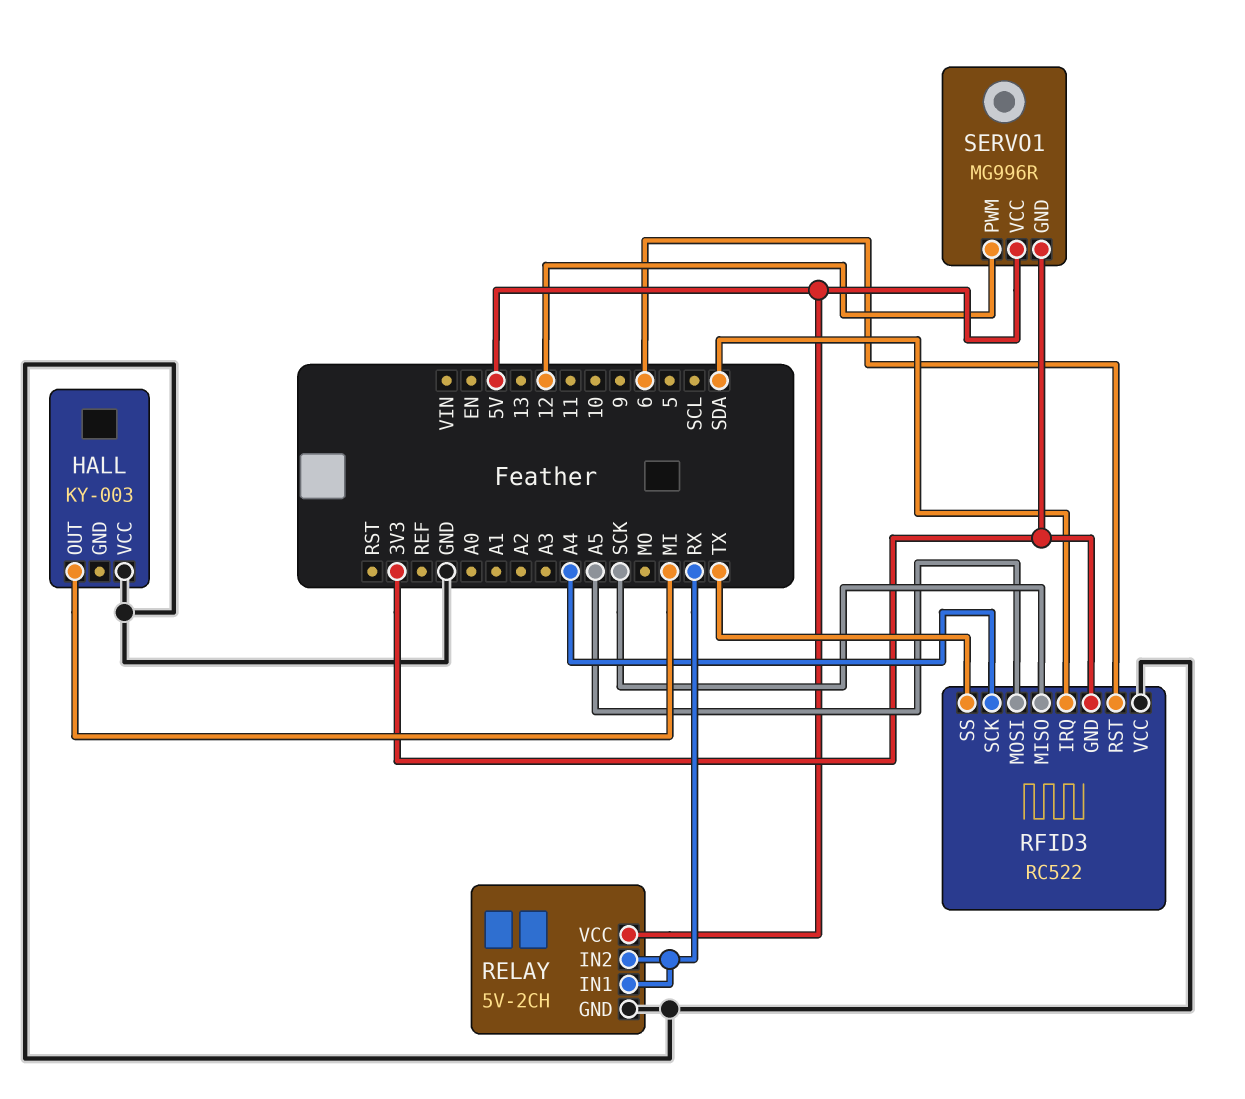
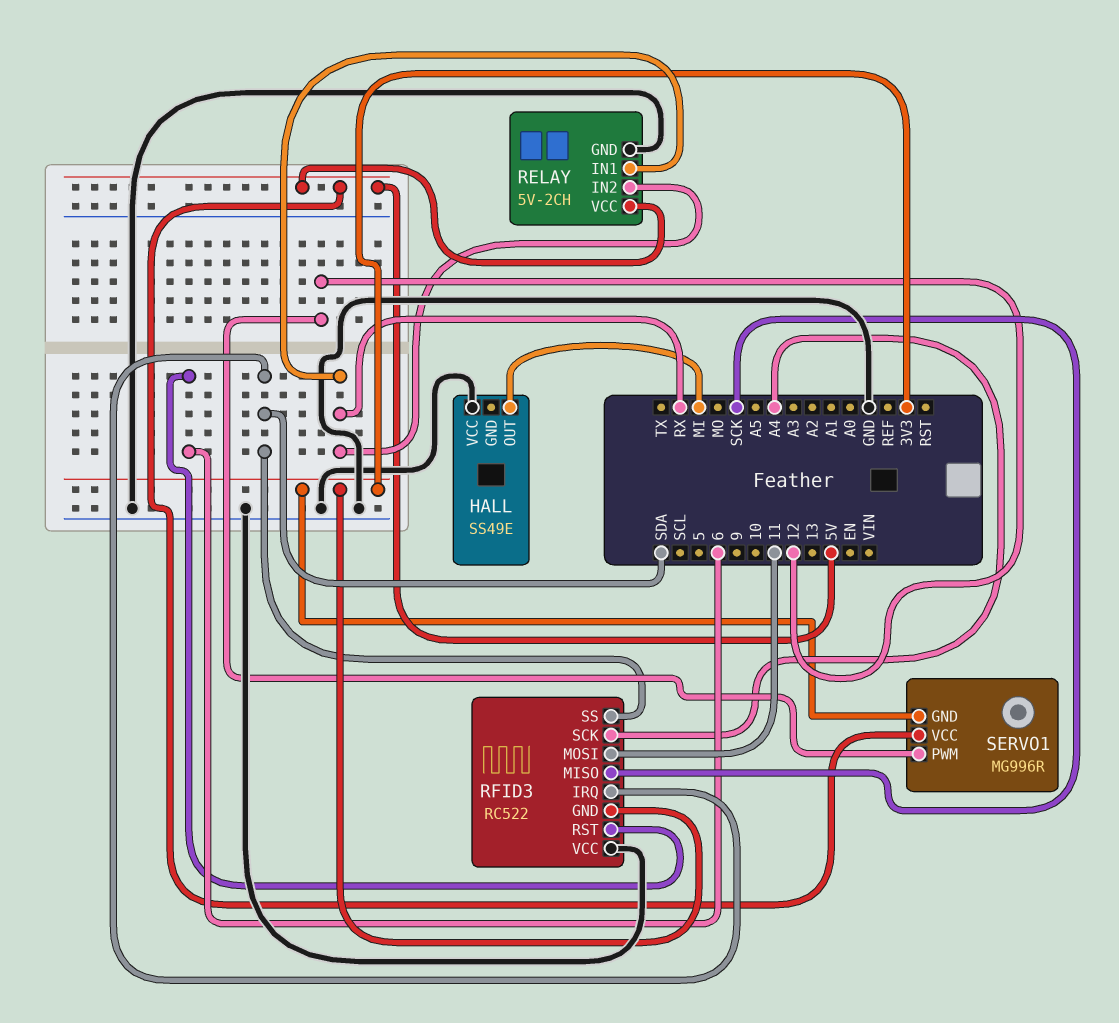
HALL: KY-003 -> SS49E
RFID3 pin MOSI: A5 -> 11
RFID3 pin SS: TX -> SDA

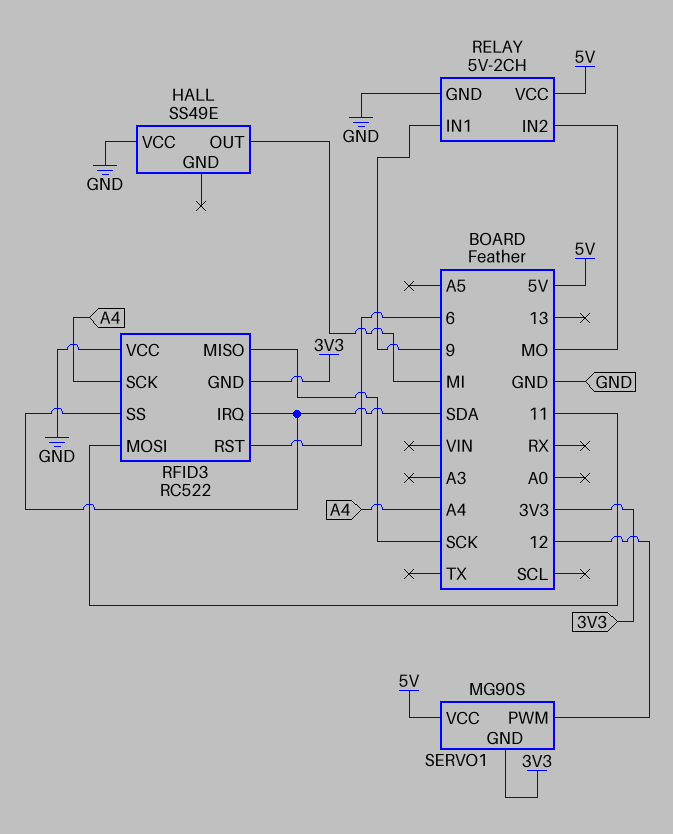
RELAY pin IN1: RX -> 9
RELAY pin IN2: RX -> MO
SERVO1: MG996R -> MG90S

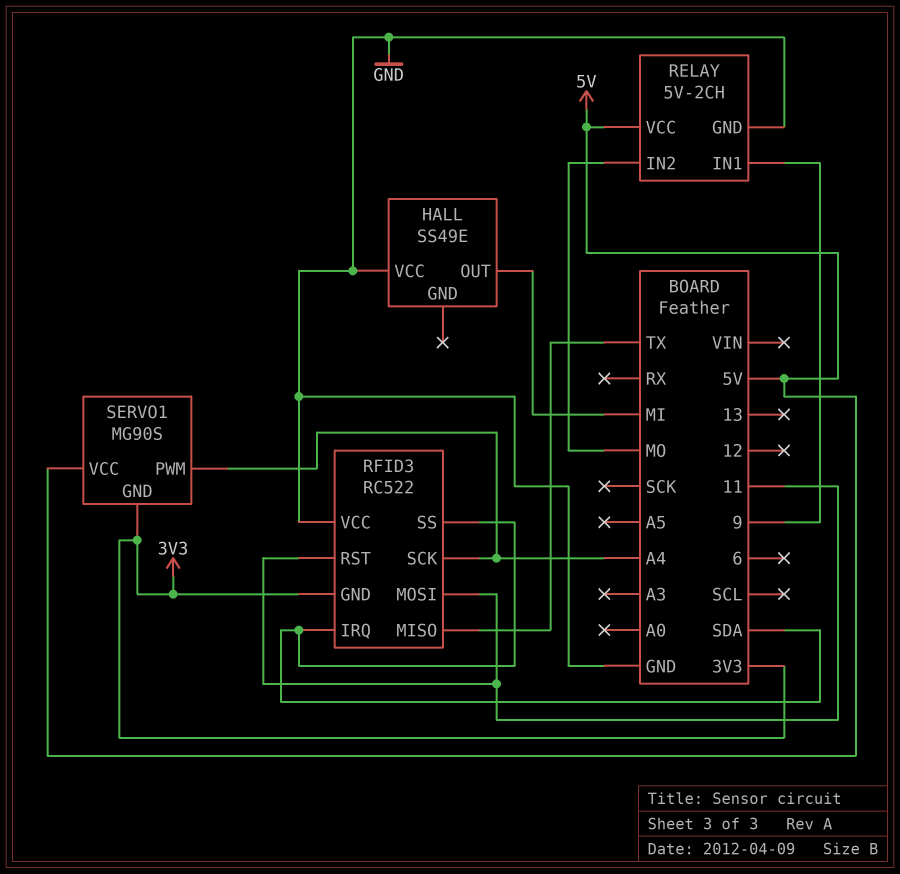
RFID3 pin MISO: SCK -> TX
RFID3 pin RST: 6 -> 11
SERVO1 pin PWM: 12 -> A4

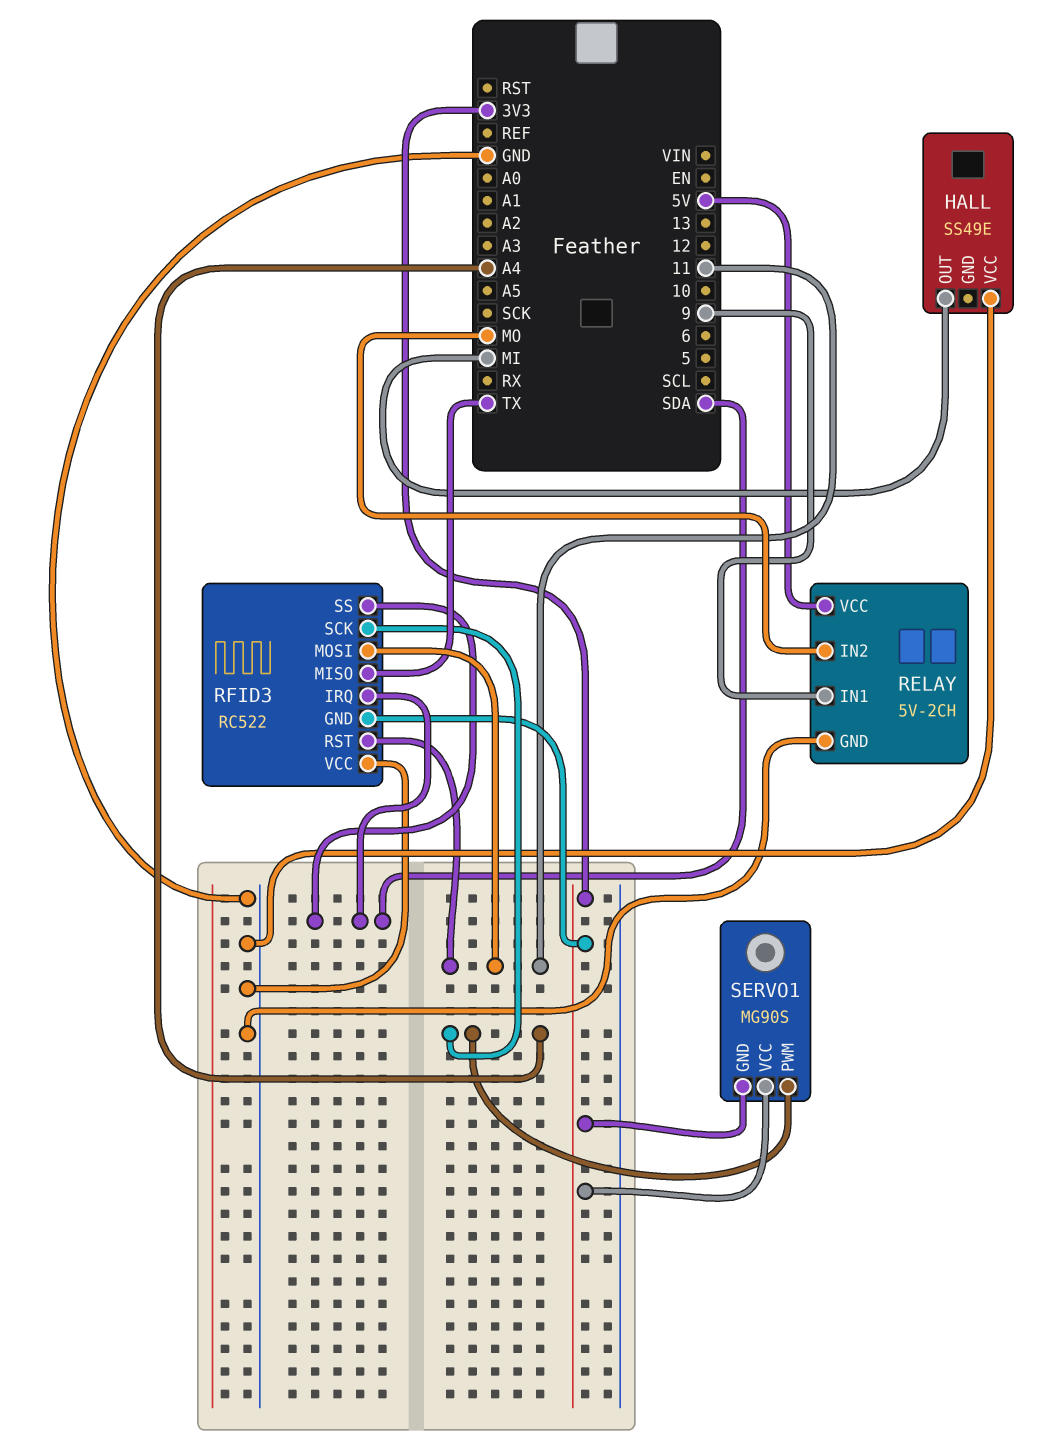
SERVO1 pin VCC: 5V -> 3V3

